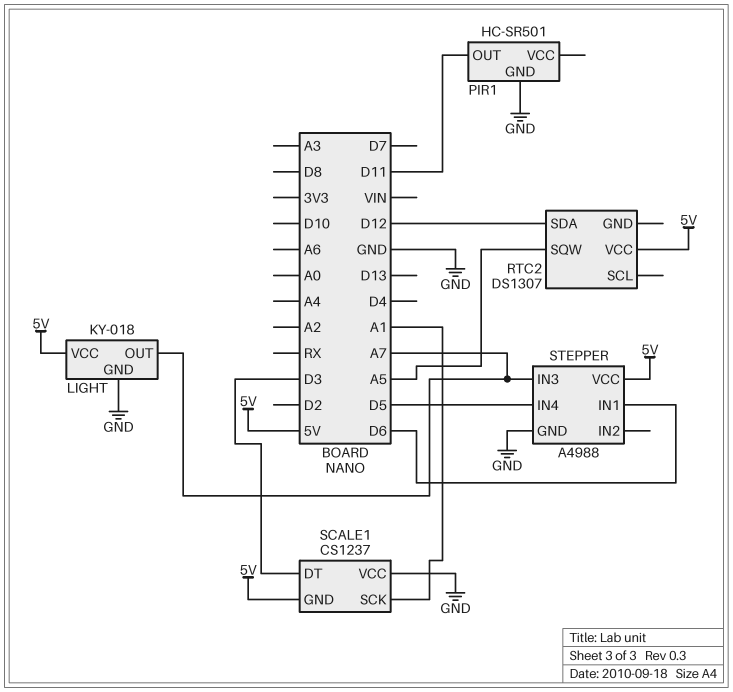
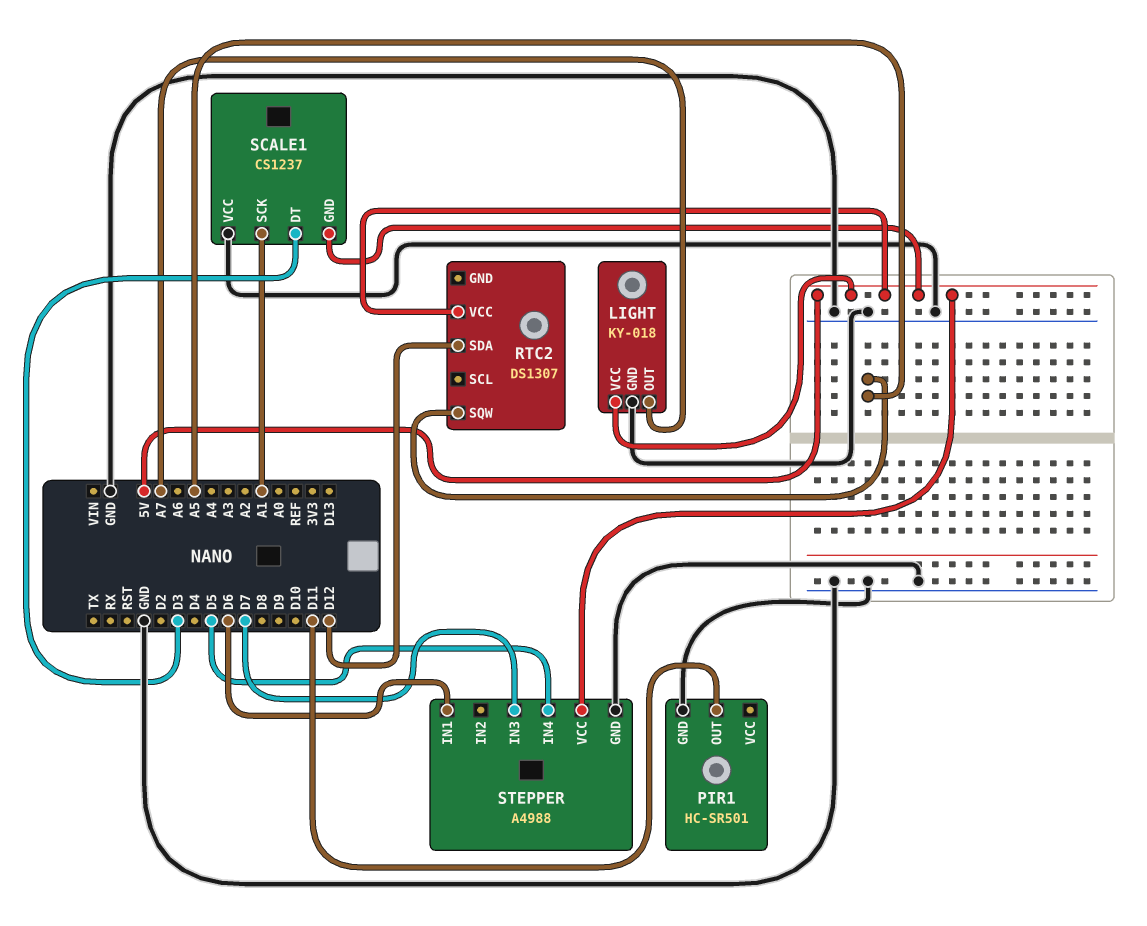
STEPPER pin IN3: A7 -> D7

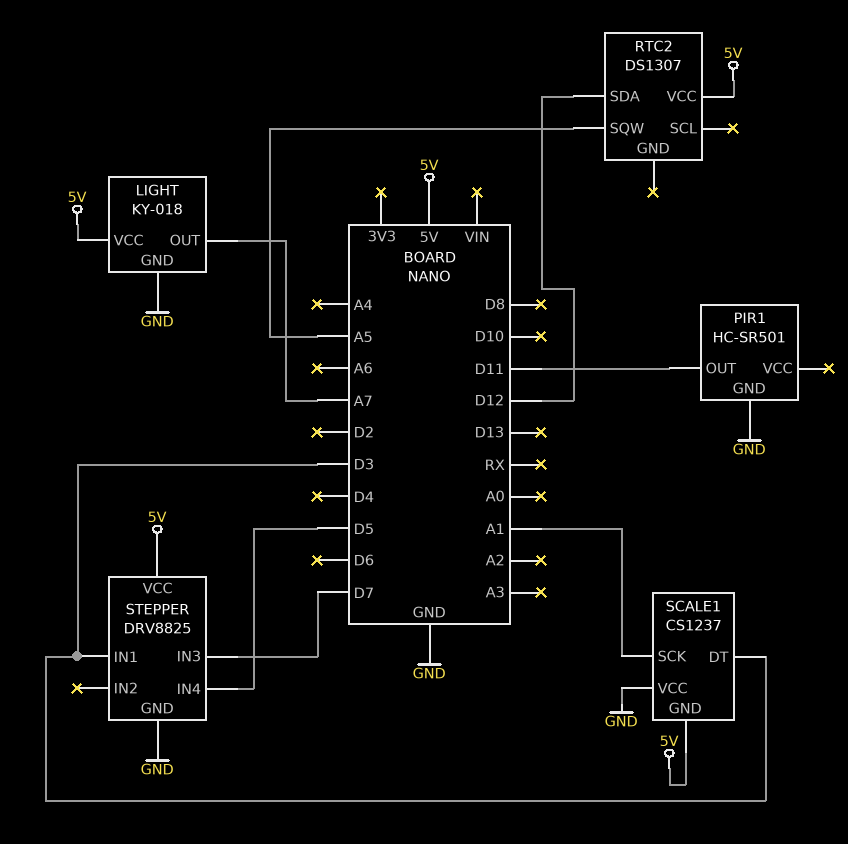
STEPPER: A4988 -> DRV8825
STEPPER pin IN1: D6 -> D3

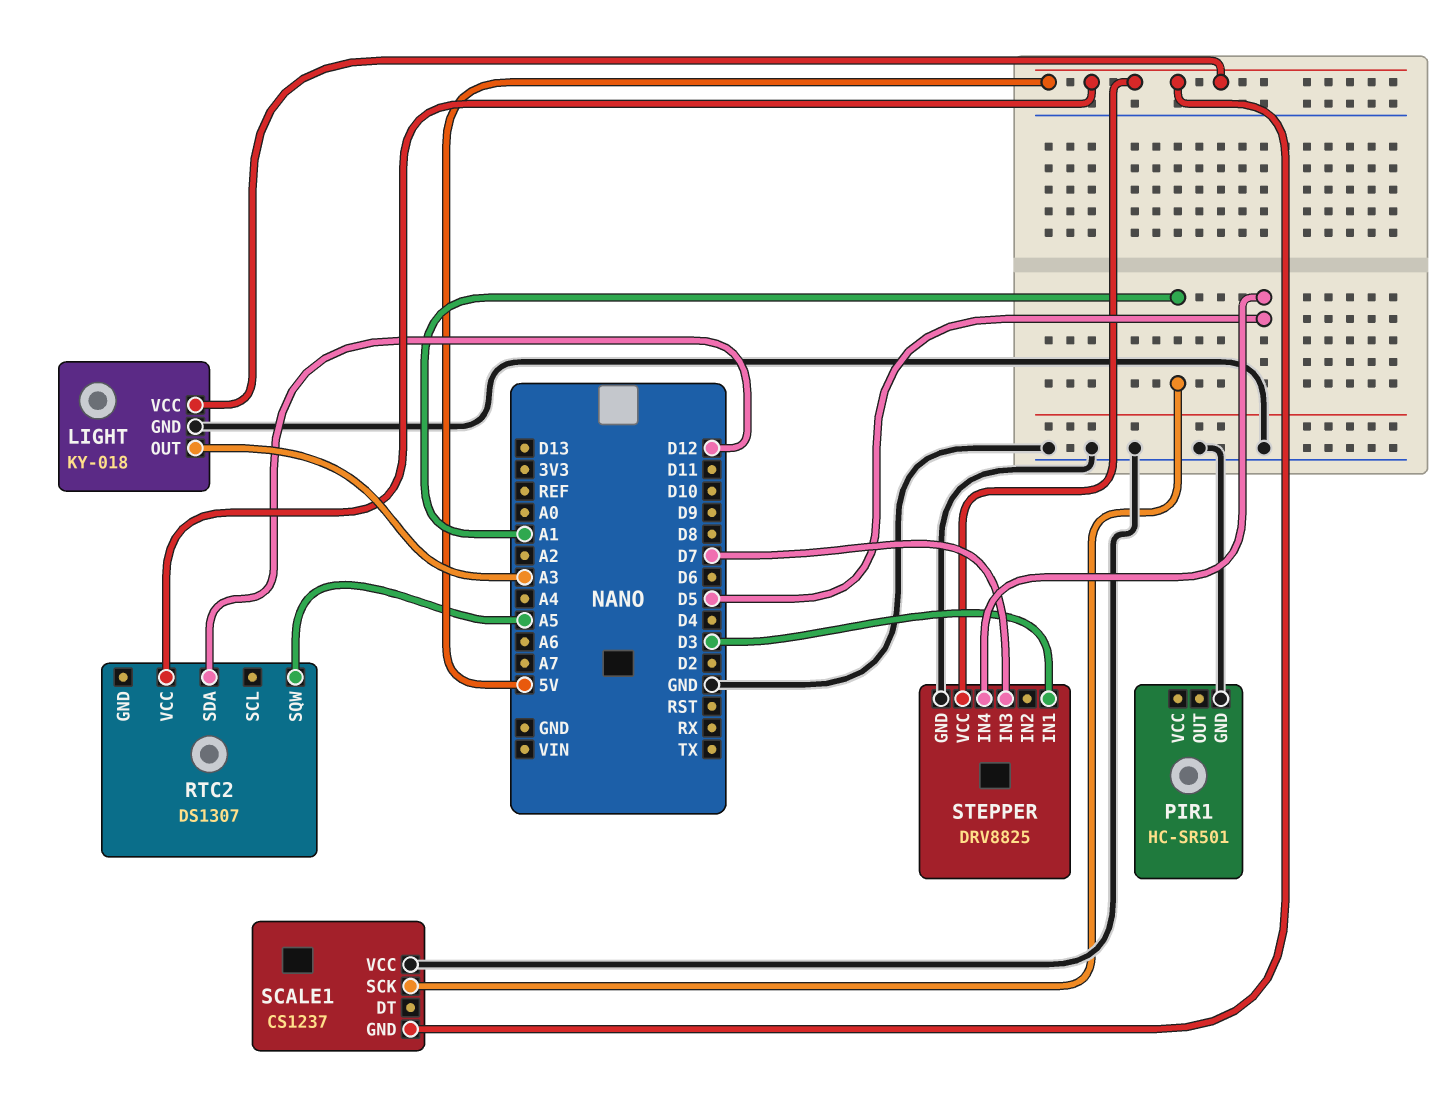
LIGHT pin OUT: A7 -> A3
PIR1 pin OUT: D11 -> none
SCALE1 pin DT: D3 -> none

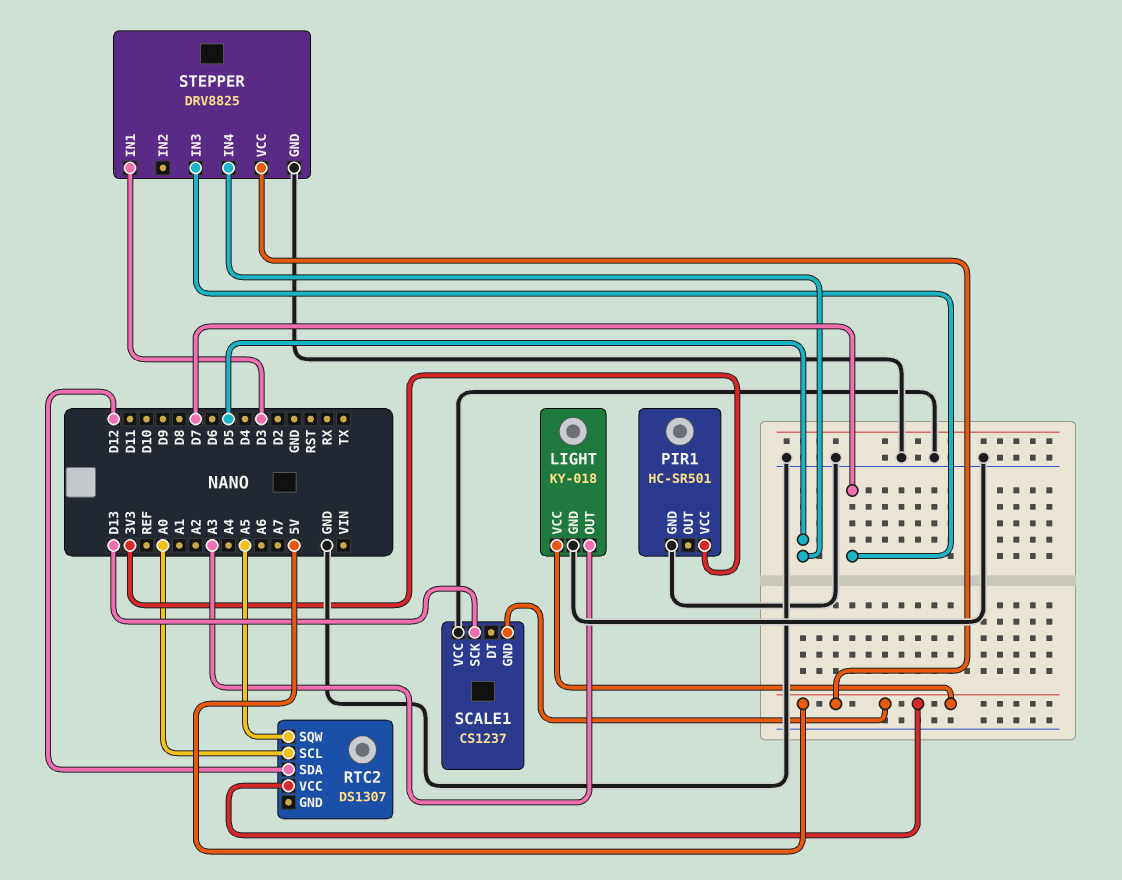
PIR1 pin VCC: none -> 3V3
RTC2 pin SCL: none -> A0
SCALE1 pin SCK: A1 -> D13

